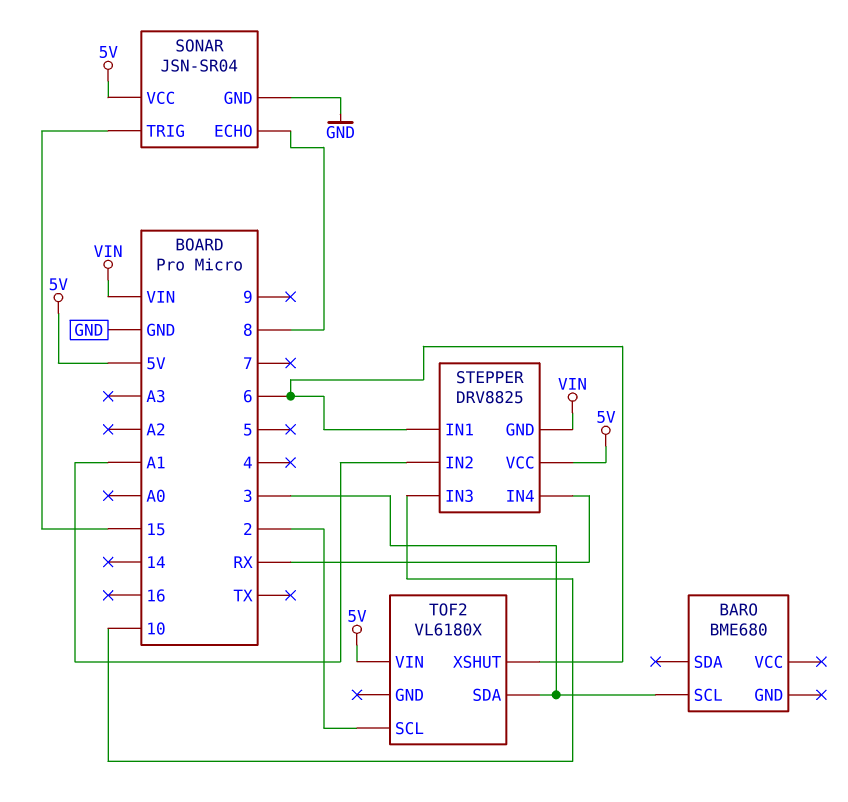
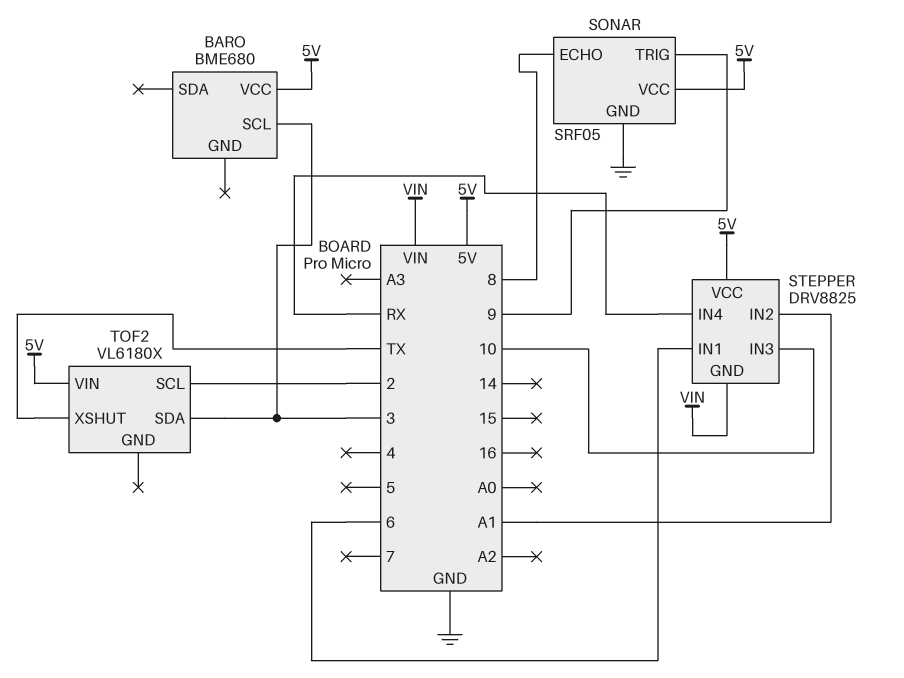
BARO pin VCC: none -> 5V
SONAR: JSN-SR04 -> SRF05
SONAR pin TRIG: 15 -> 9
TOF2 pin XSHUT: 6 -> TX

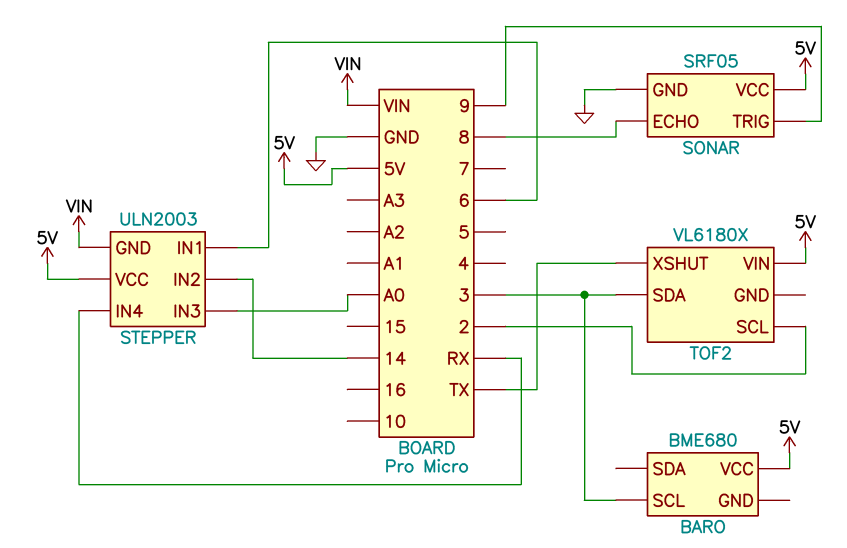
STEPPER: DRV8825 -> ULN2003
STEPPER pin IN2: A1 -> 14
STEPPER pin IN3: 10 -> A0

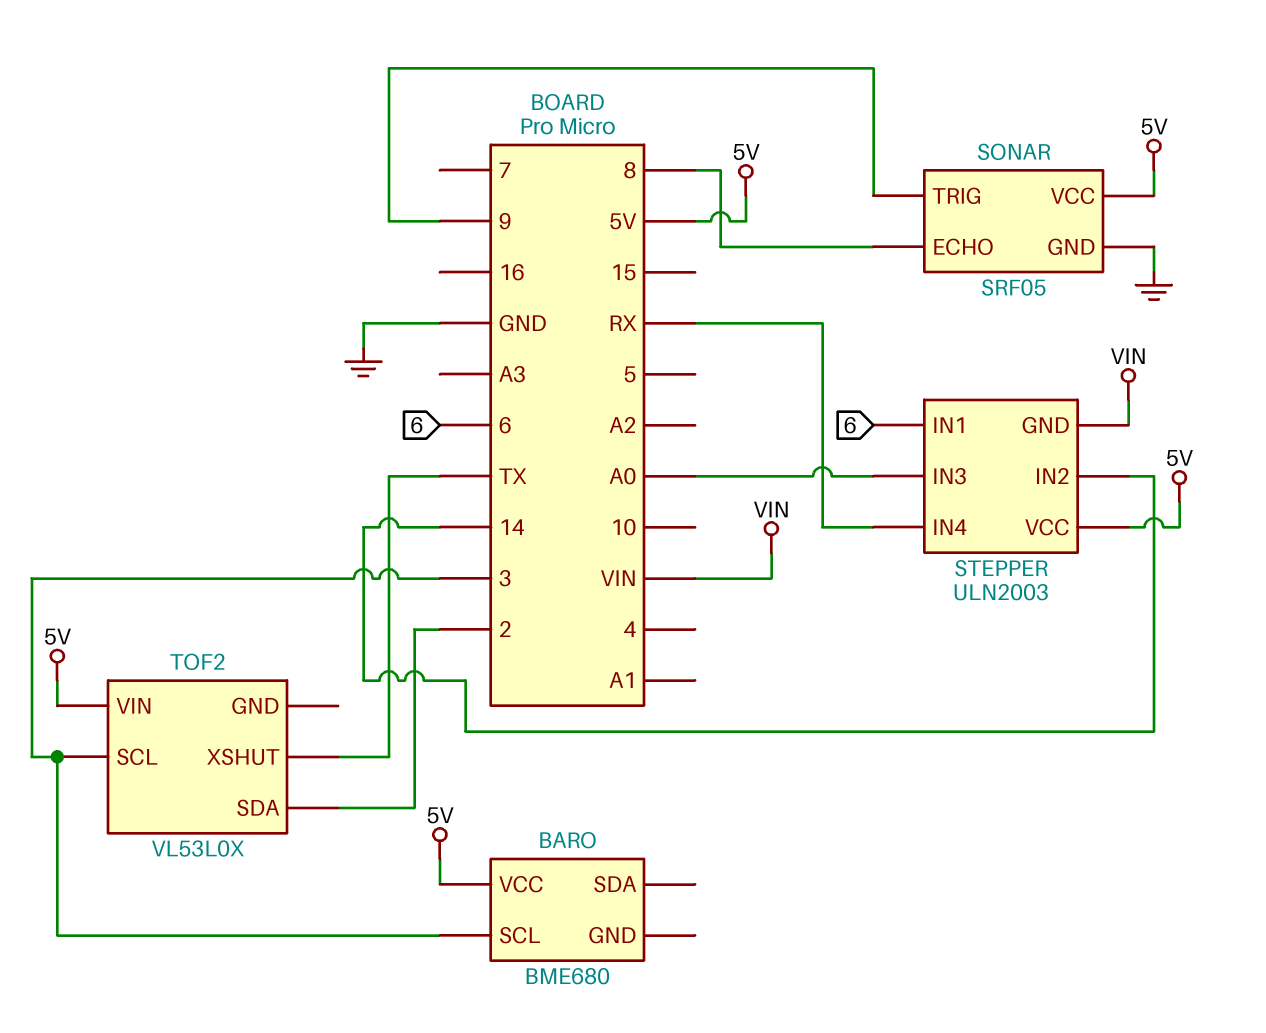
TOF2: VL6180X -> VL53L0X
TOF2 pin SCL: 2 -> 3
TOF2 pin SDA: 3 -> 2

